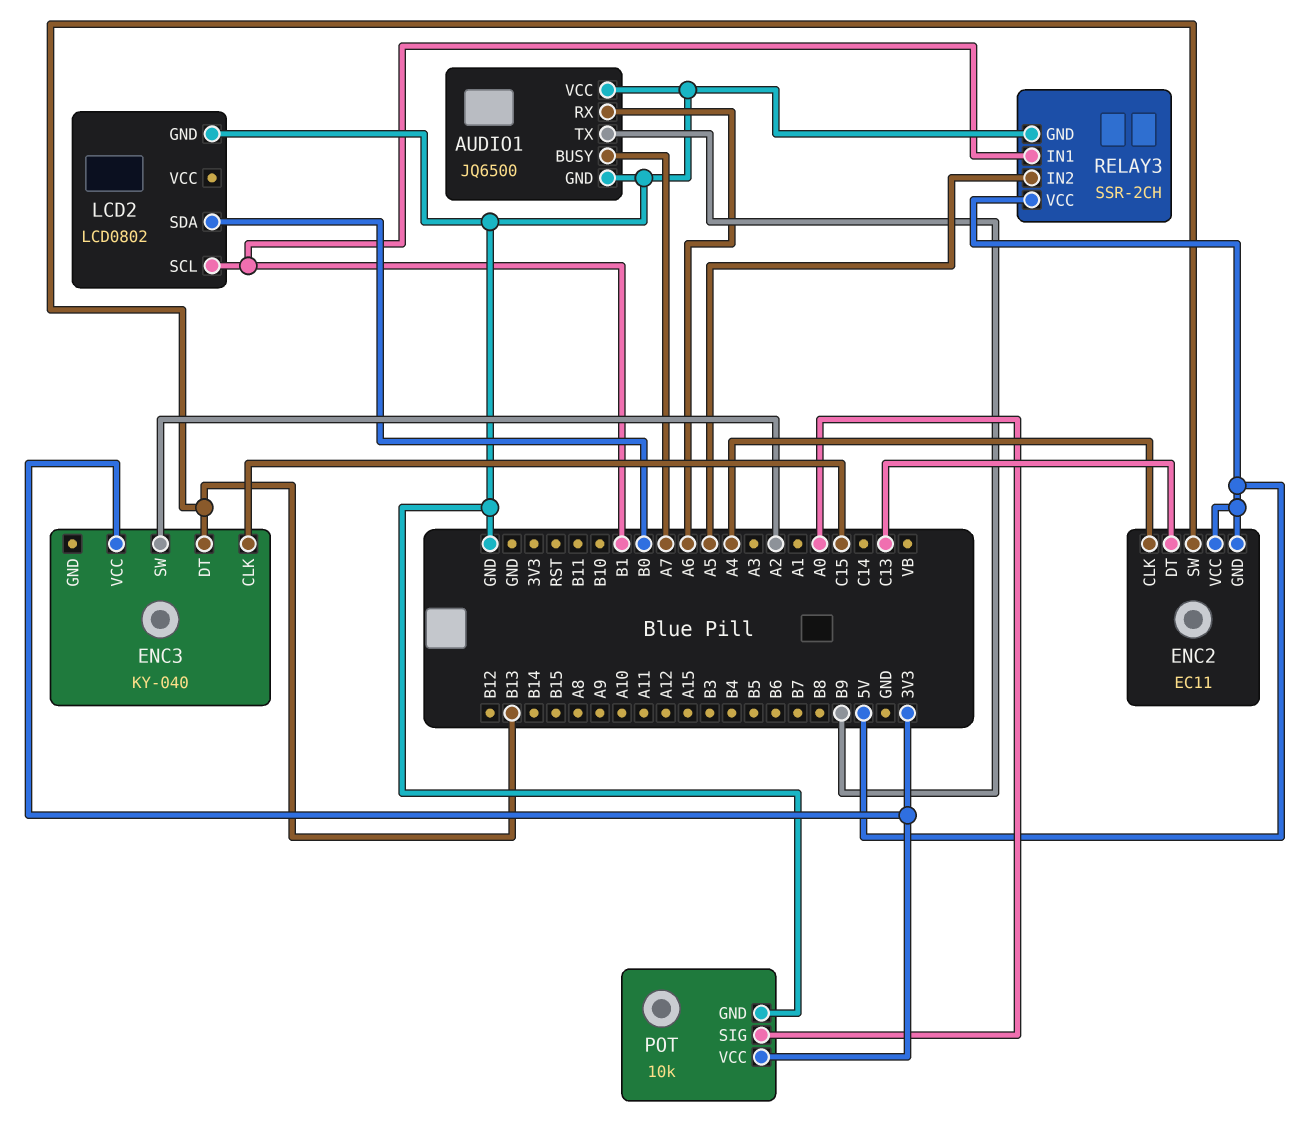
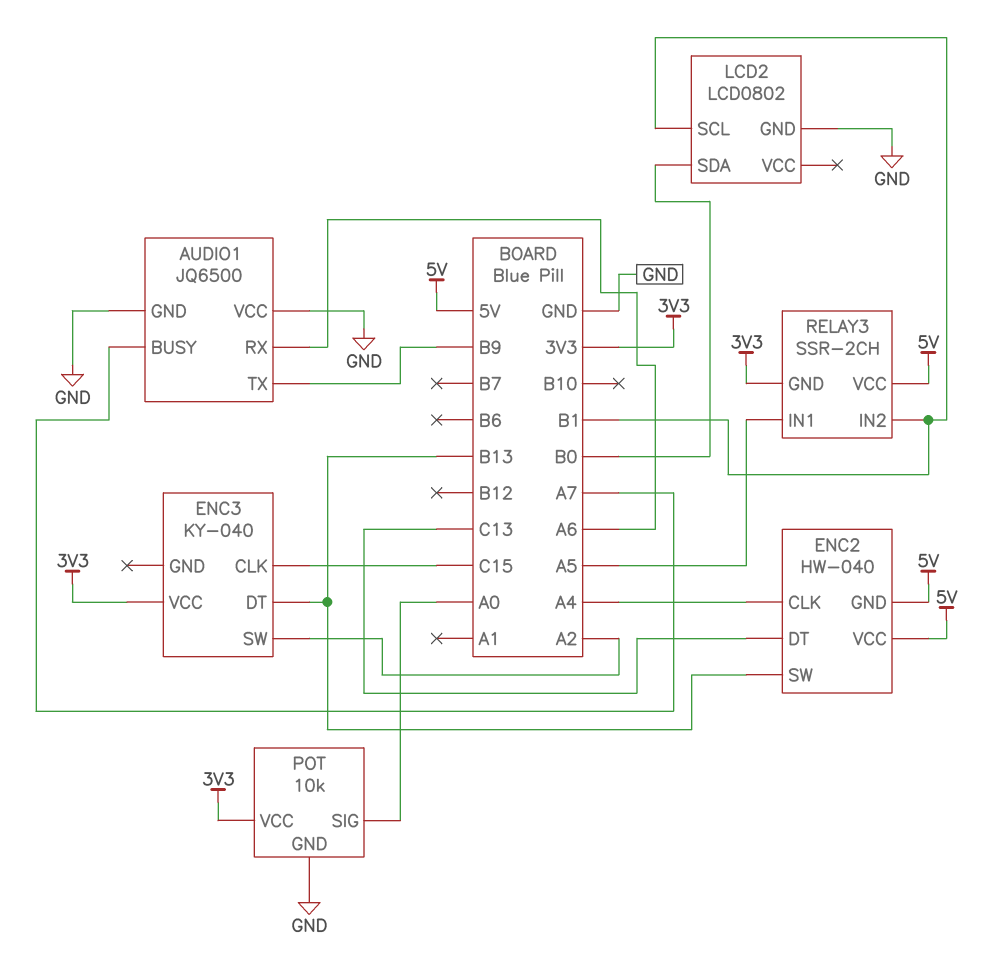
ENC2: EC11 -> HW-040
RELAY3 pin GND: GND -> 3V3
RELAY3 pin IN1: B1 -> A5
RELAY3 pin IN2: A5 -> B1

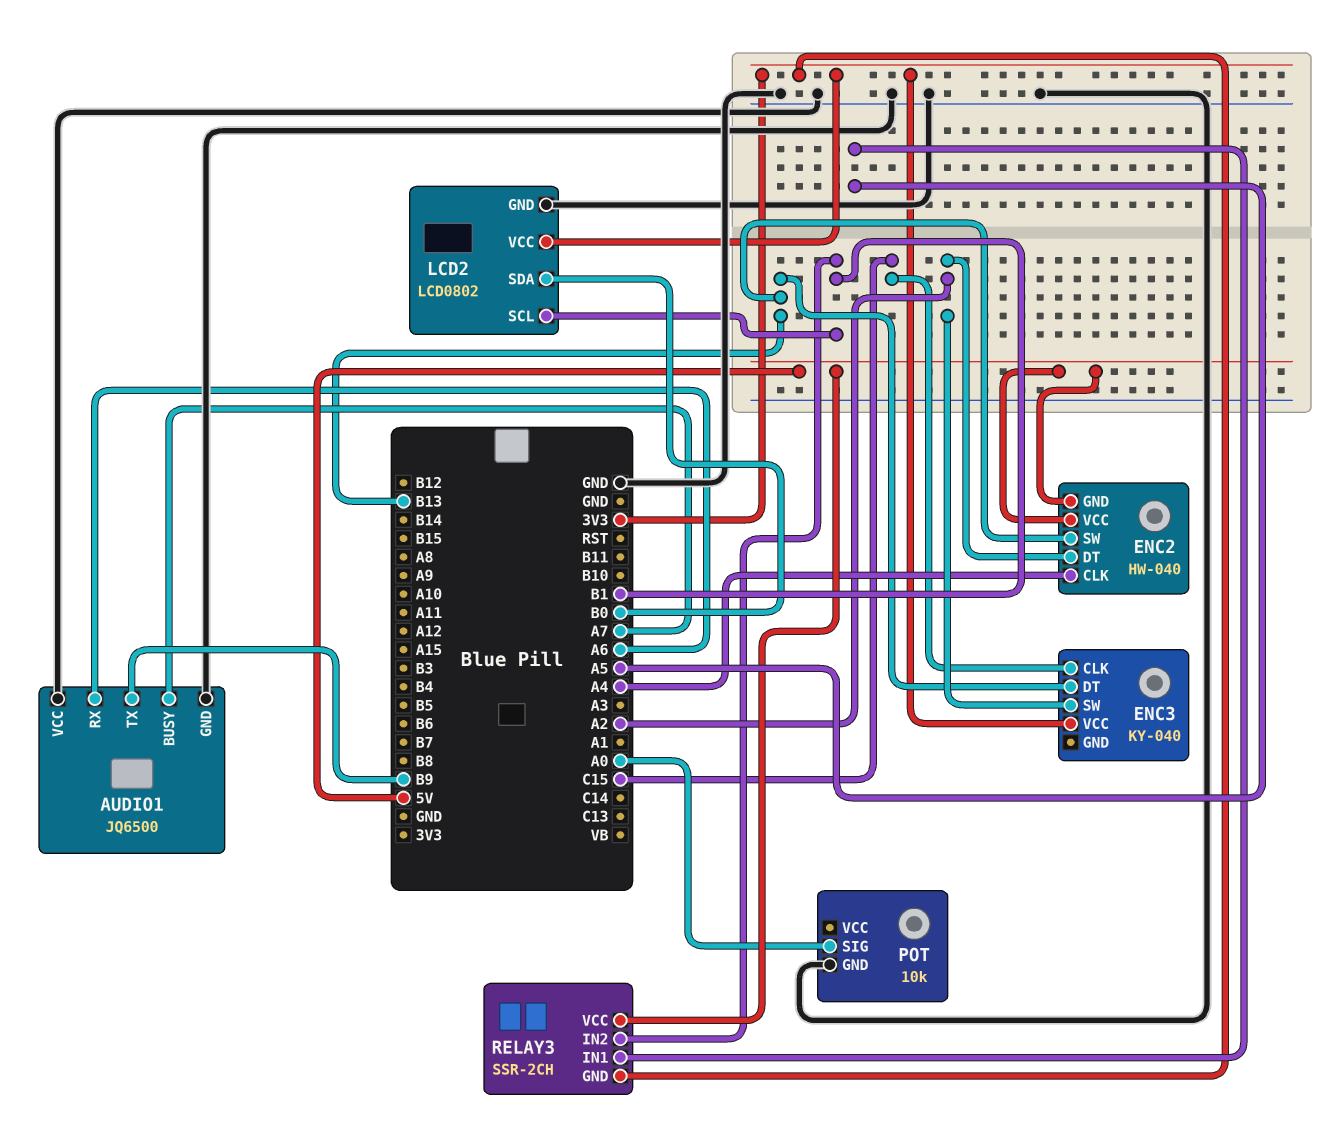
ENC2 pin DT: C13 -> A2
LCD2 pin VCC: none -> 3V3
POT pin VCC: 3V3 -> none

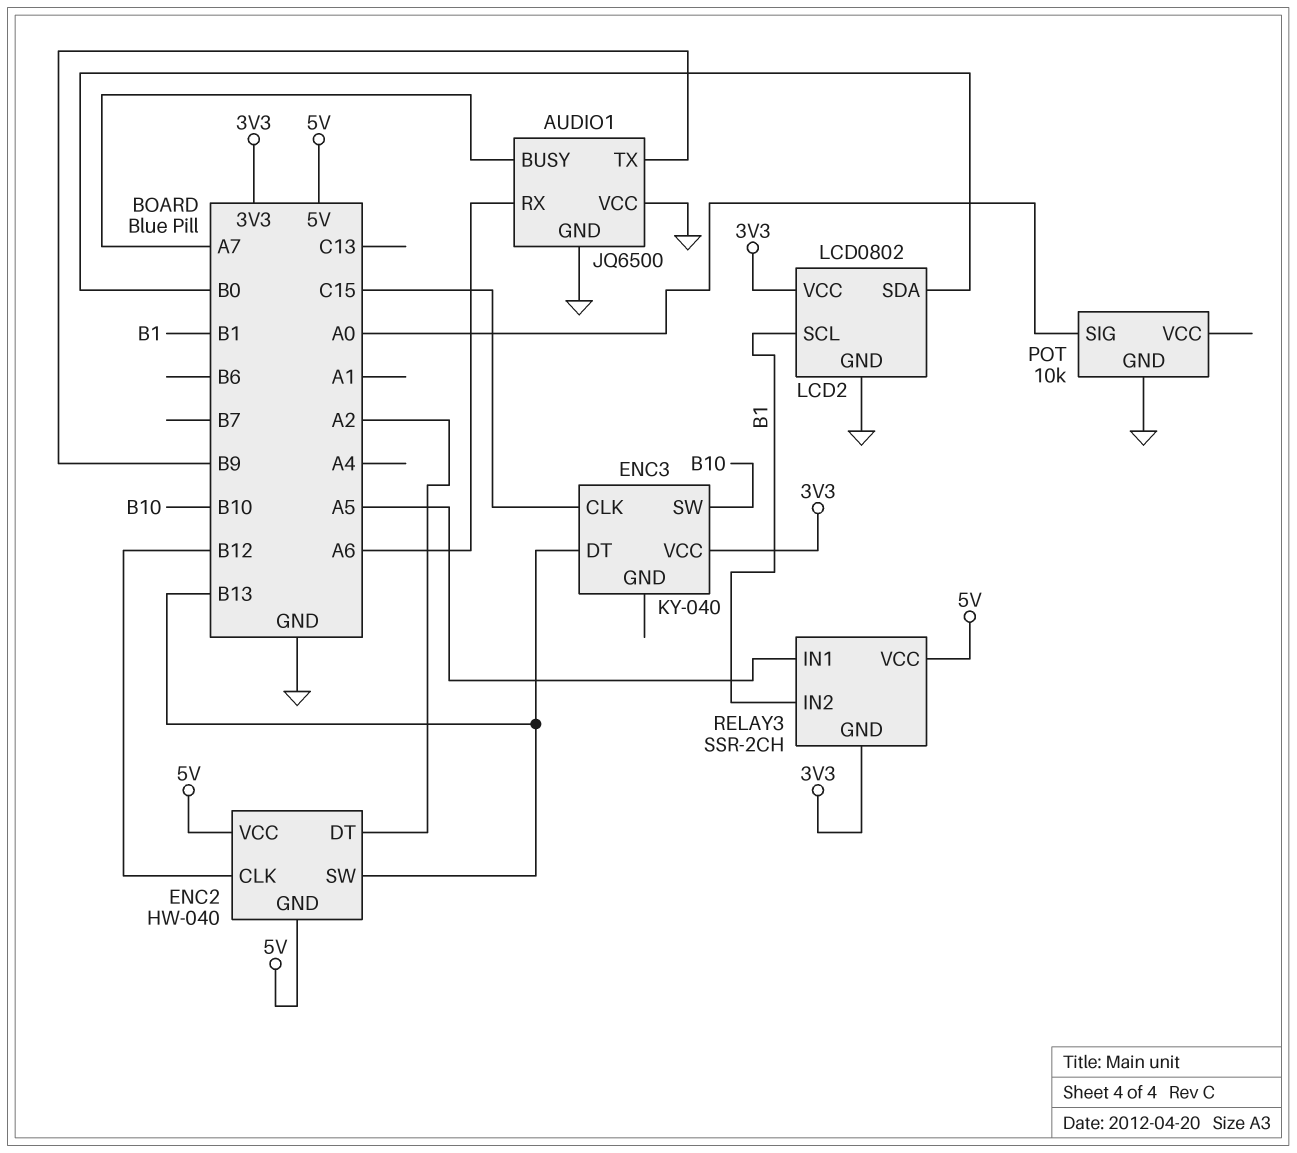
ENC2 pin CLK: A4 -> B12
ENC3 pin SW: A2 -> B10

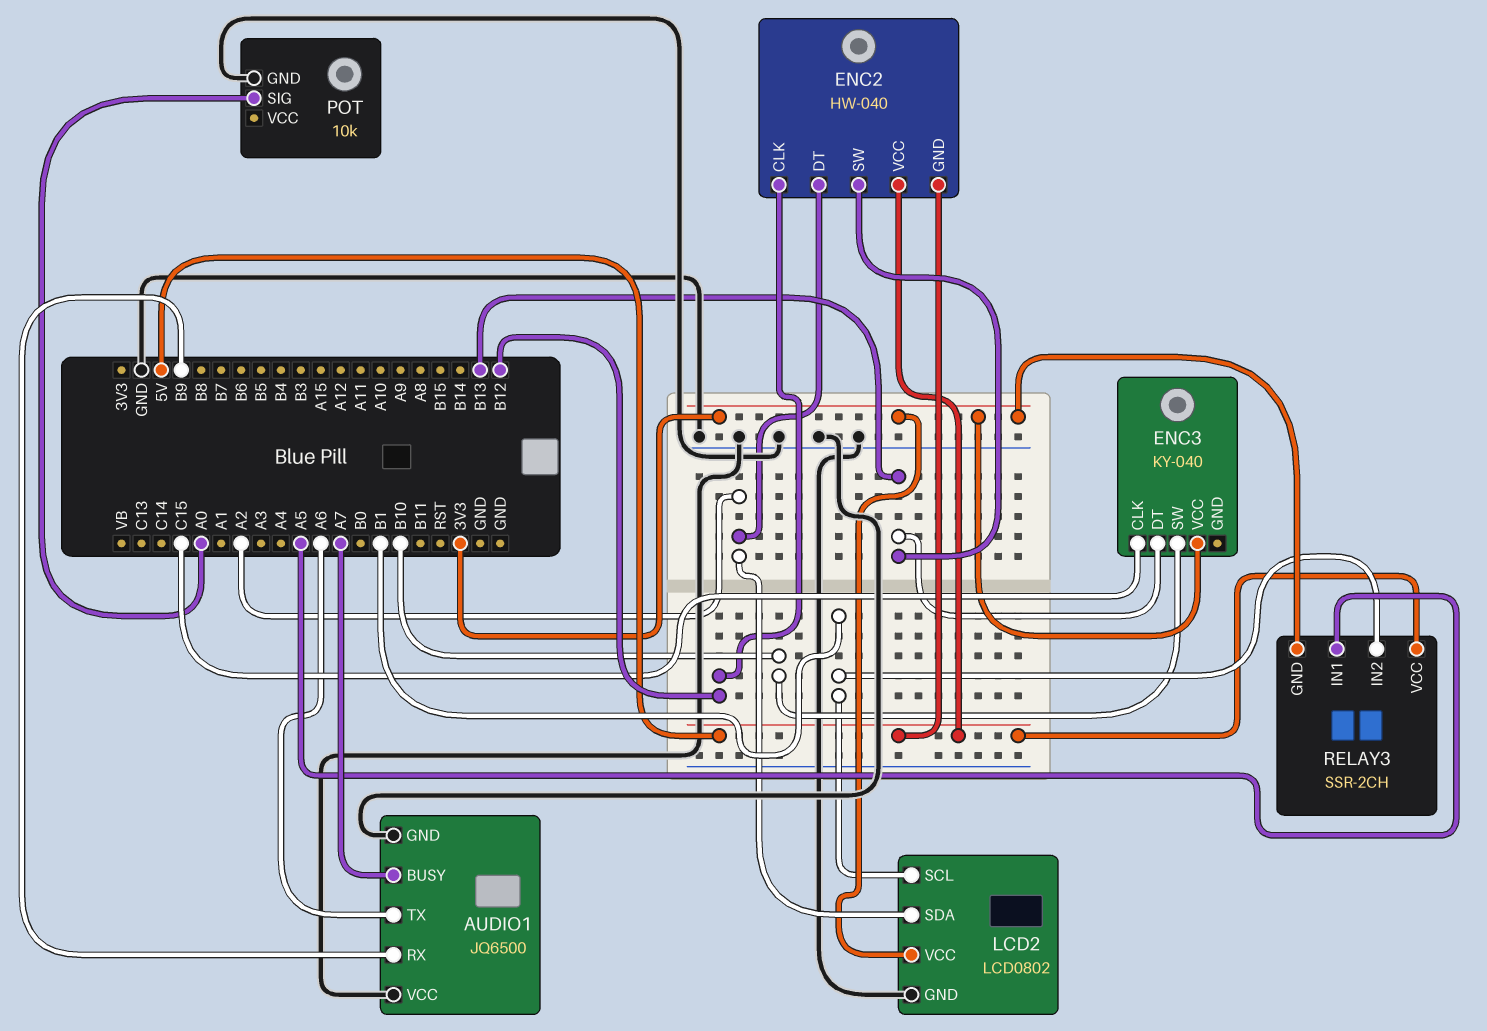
AUDIO1 pin RX: A6 -> B9
AUDIO1 pin TX: B9 -> A6
LCD2 pin SDA: B0 -> A2

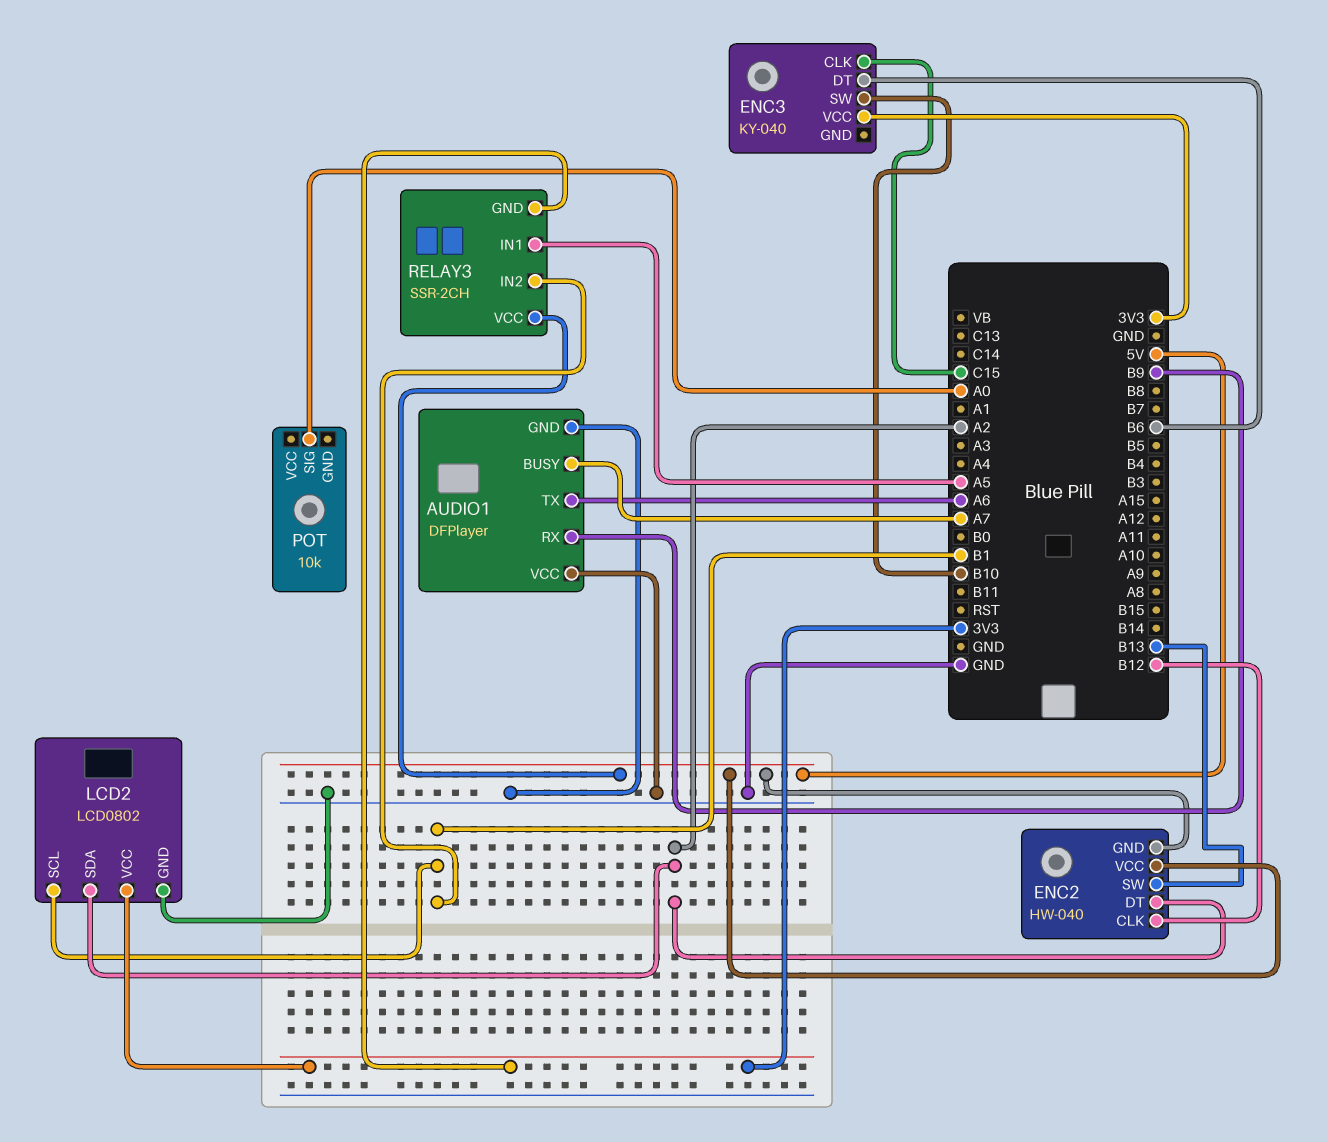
AUDIO1: JQ6500 -> DFPlayer
ENC3 pin DT: B13 -> B6
POT pin GND: GND -> none

